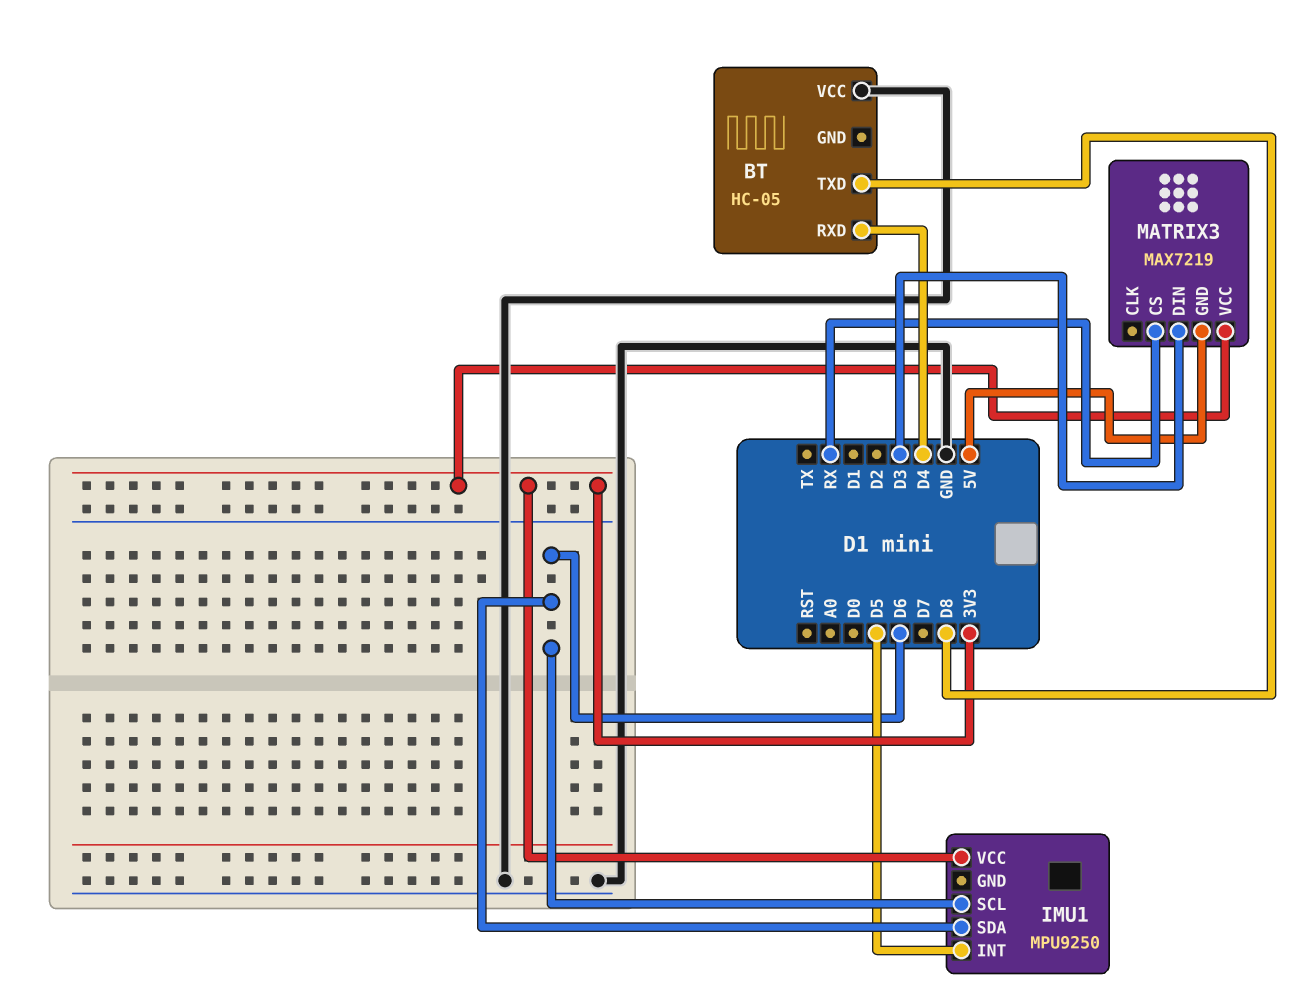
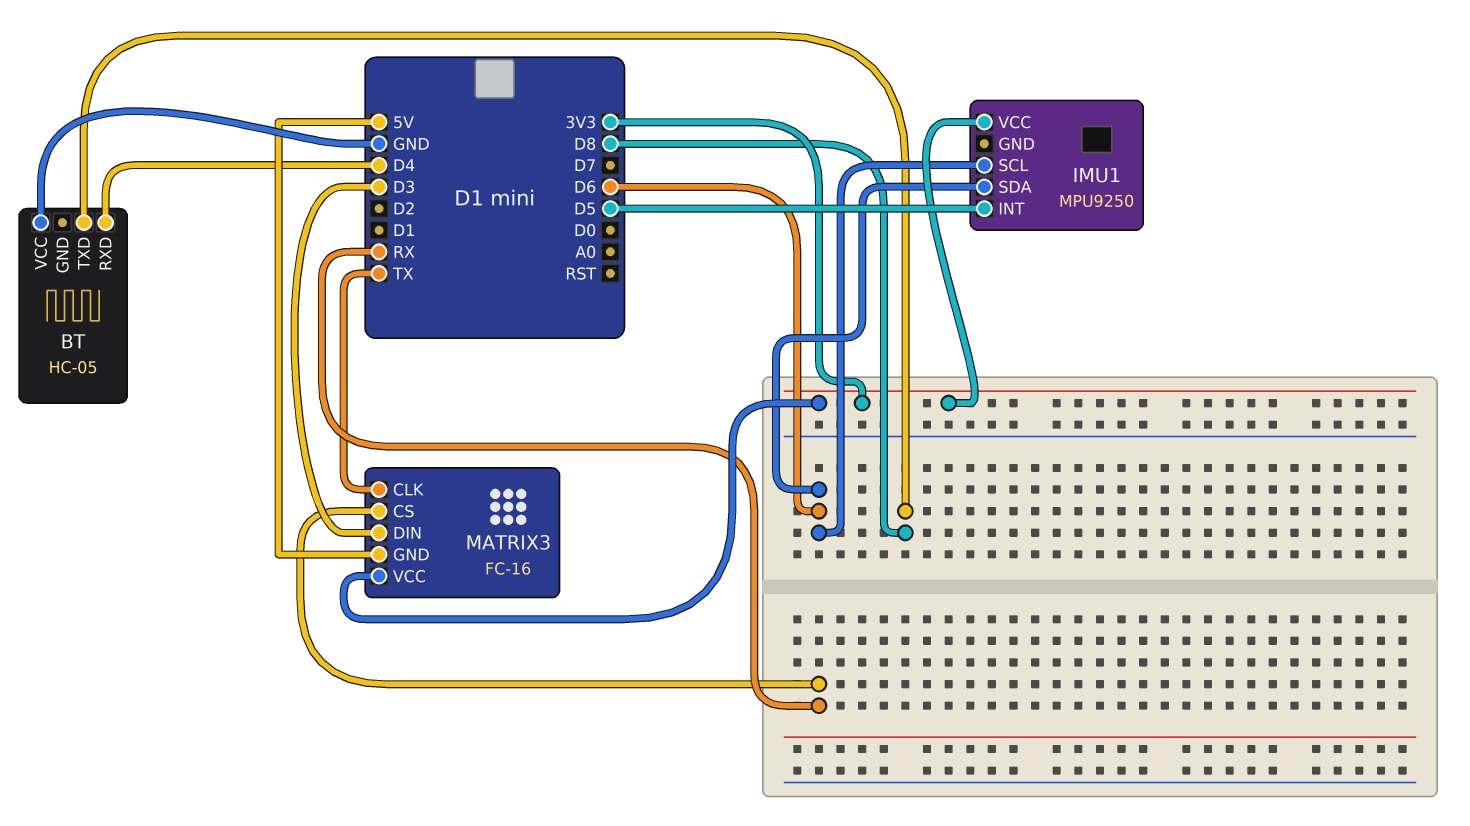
MATRIX3: MAX7219 -> FC-16
MATRIX3 pin CLK: none -> TX

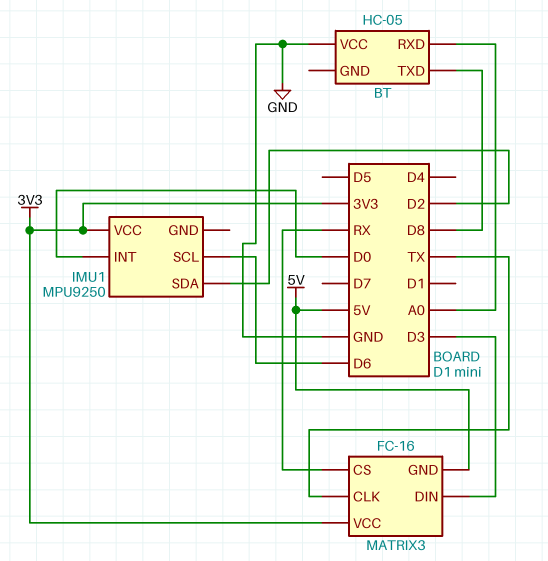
BT pin RXD: D4 -> A0
IMU1 pin INT: D5 -> D0
IMU1 pin SDA: D6 -> D2

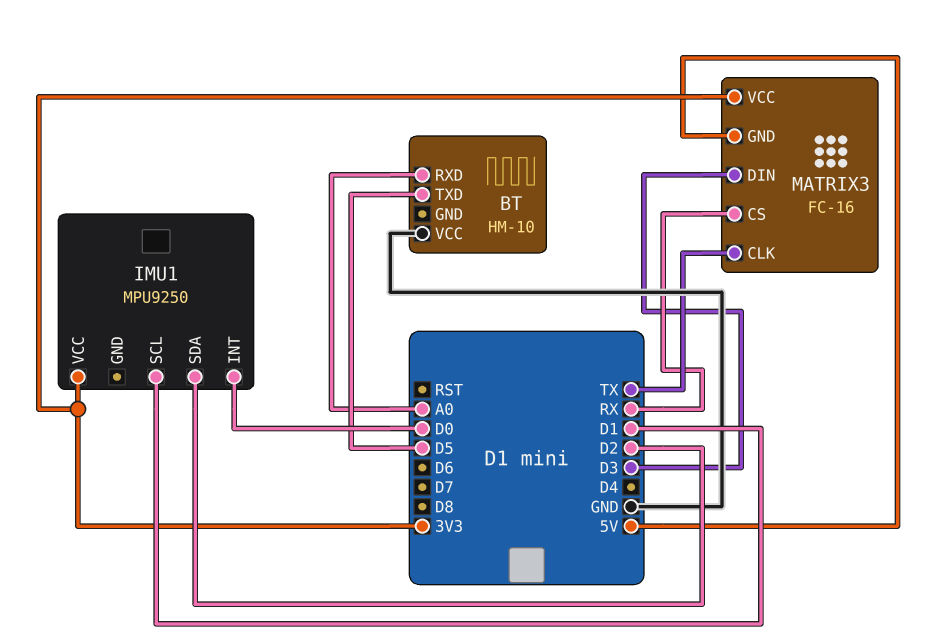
BT: HC-05 -> HM-10
BT pin TXD: D8 -> D5
IMU1 pin SCL: D6 -> D1

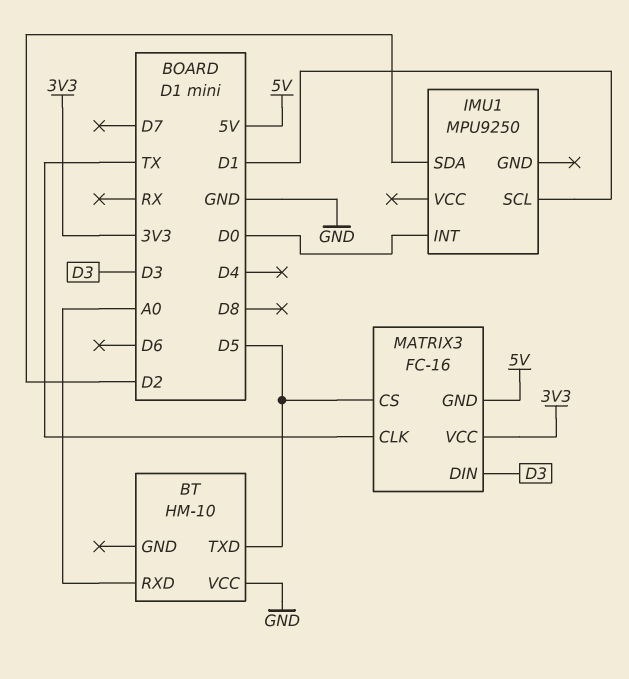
IMU1 pin VCC: 3V3 -> none
MATRIX3 pin CS: RX -> D5

